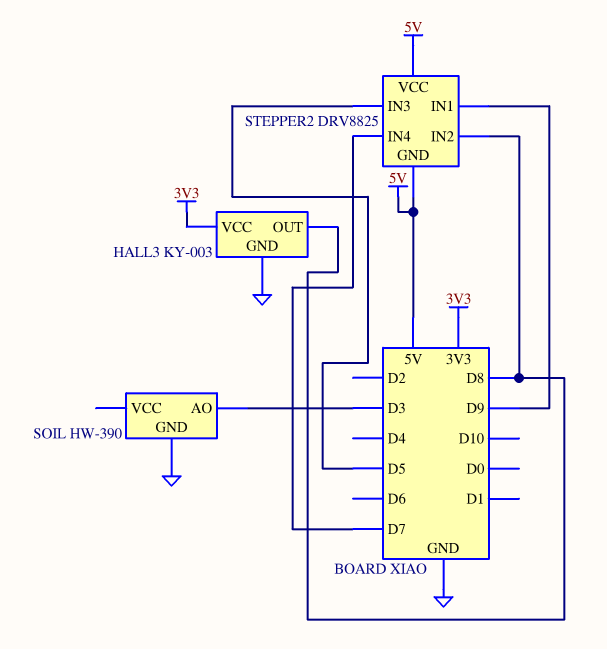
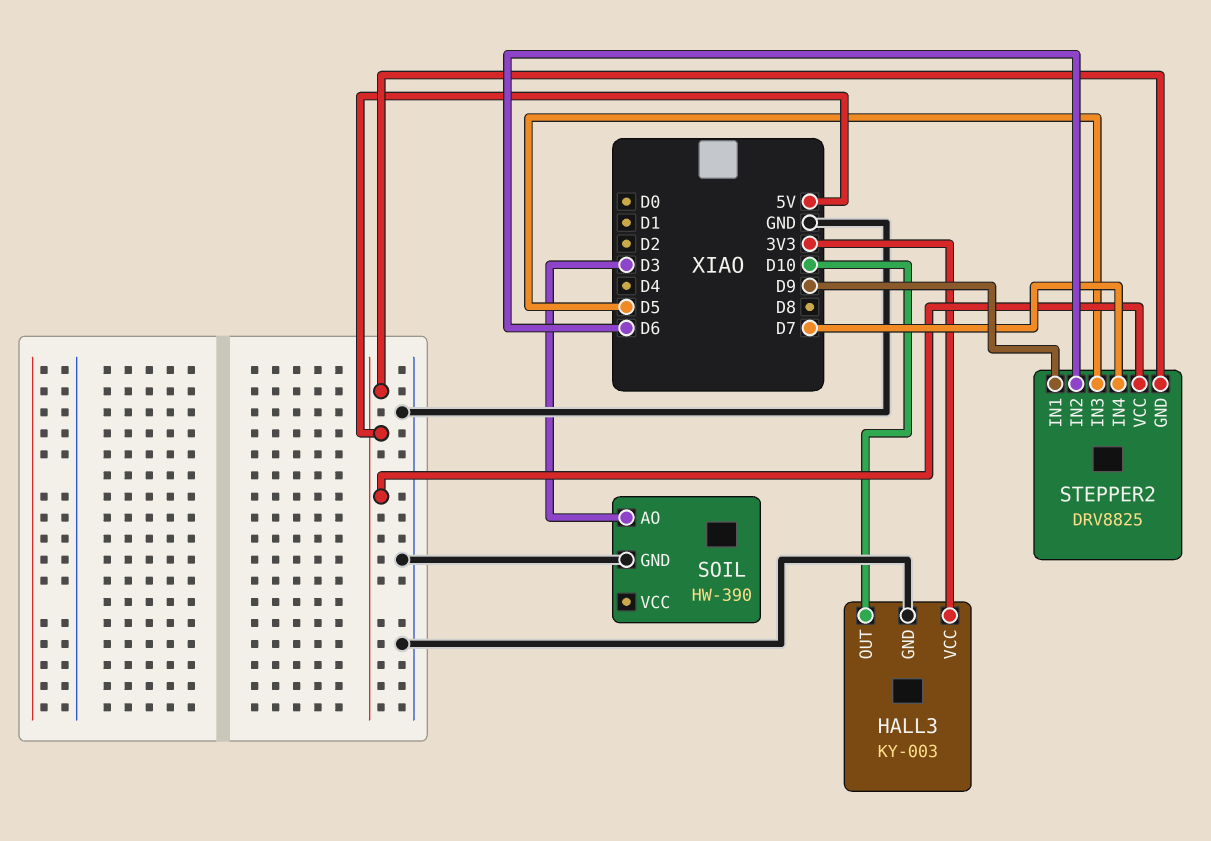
HALL3 pin OUT: D8 -> D10
STEPPER2 pin IN2: D8 -> D6

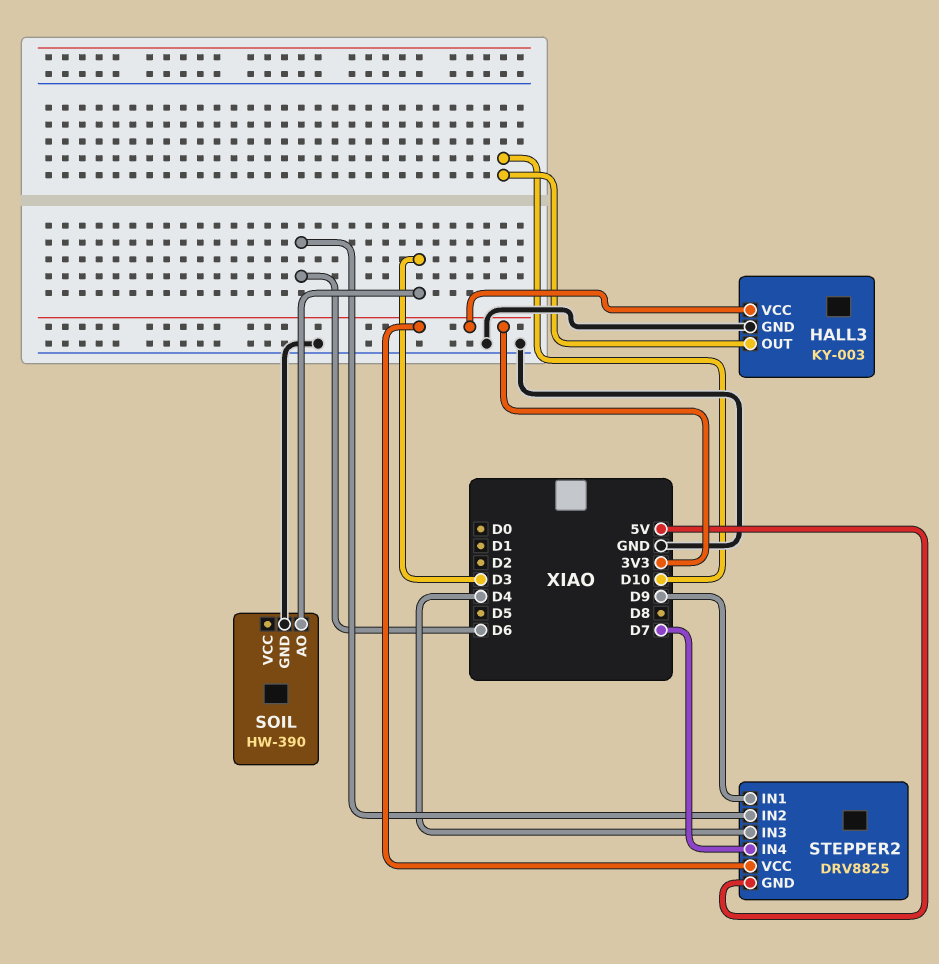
STEPPER2 pin IN3: D5 -> D4
STEPPER2 pin VCC: 5V -> 3V3

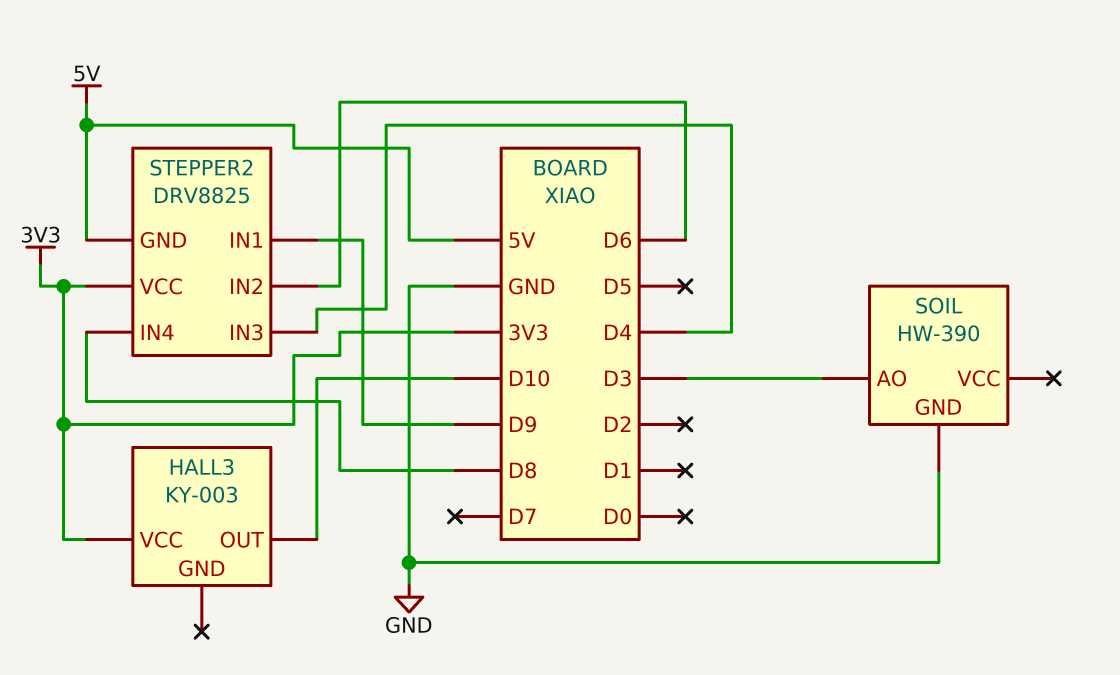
HALL3 pin GND: GND -> none
STEPPER2 pin IN4: D7 -> D8

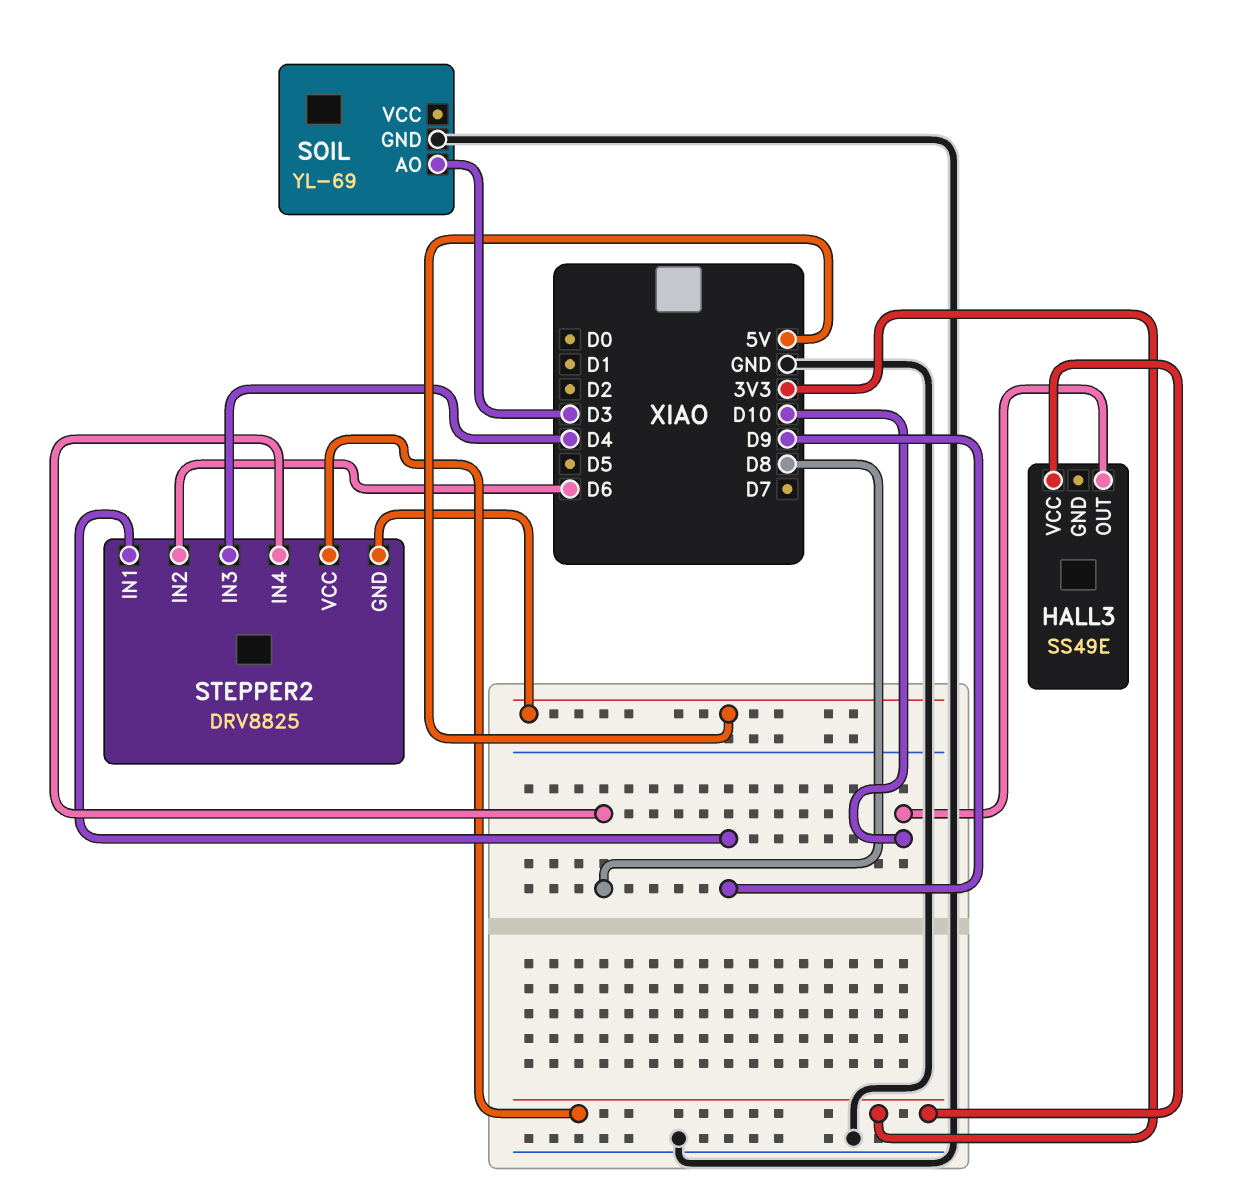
HALL3: KY-003 -> SS49E
SOIL: HW-390 -> YL-69

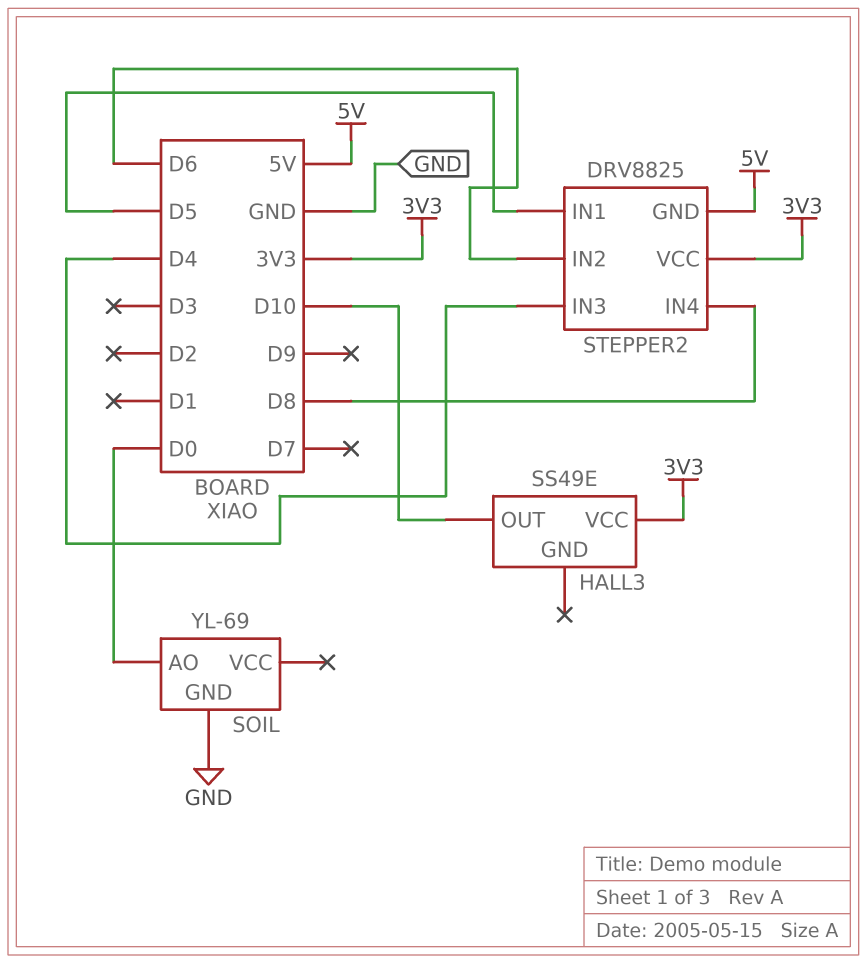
SOIL pin AO: D3 -> D0
STEPPER2 pin IN1: D9 -> D5

